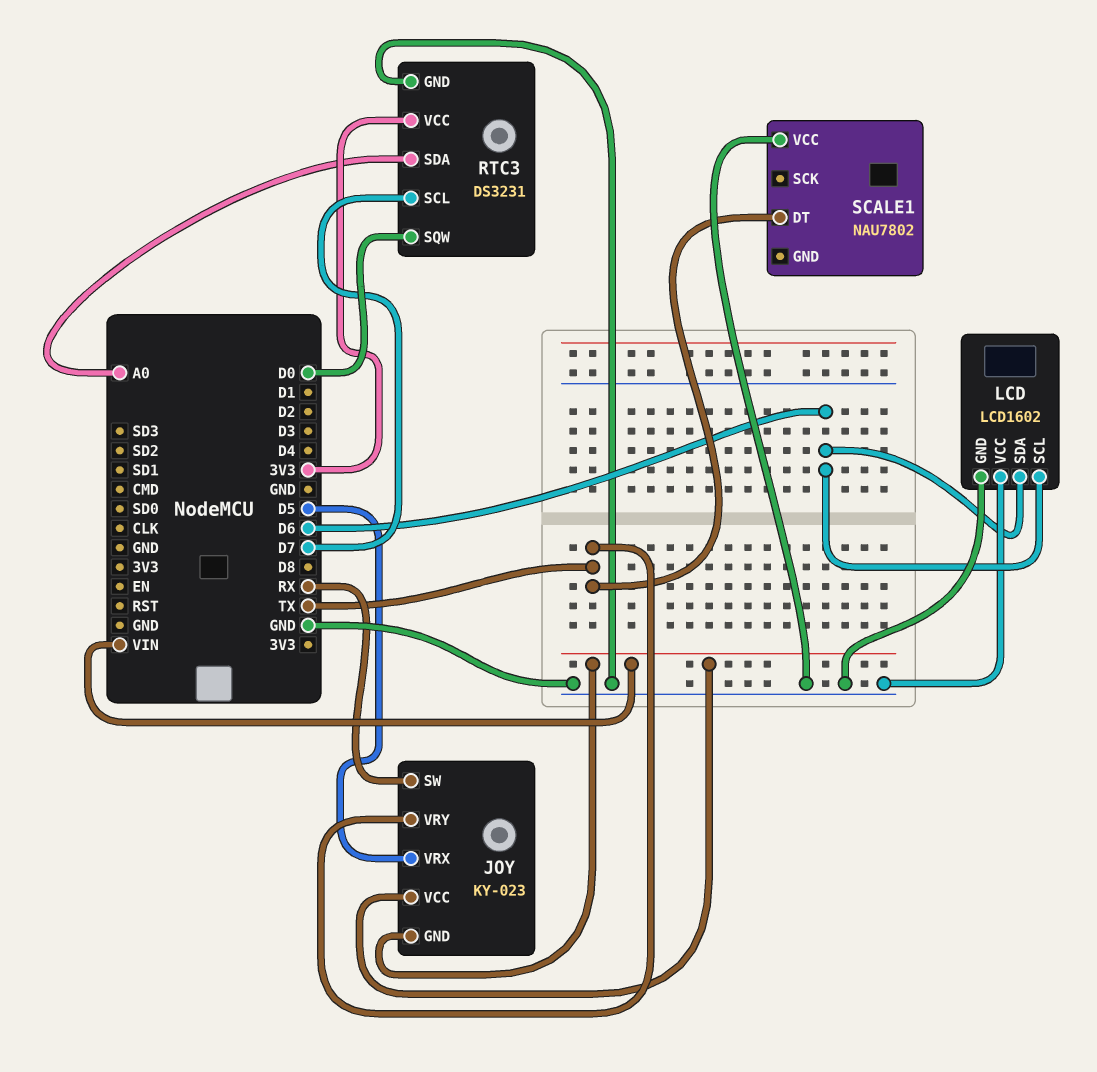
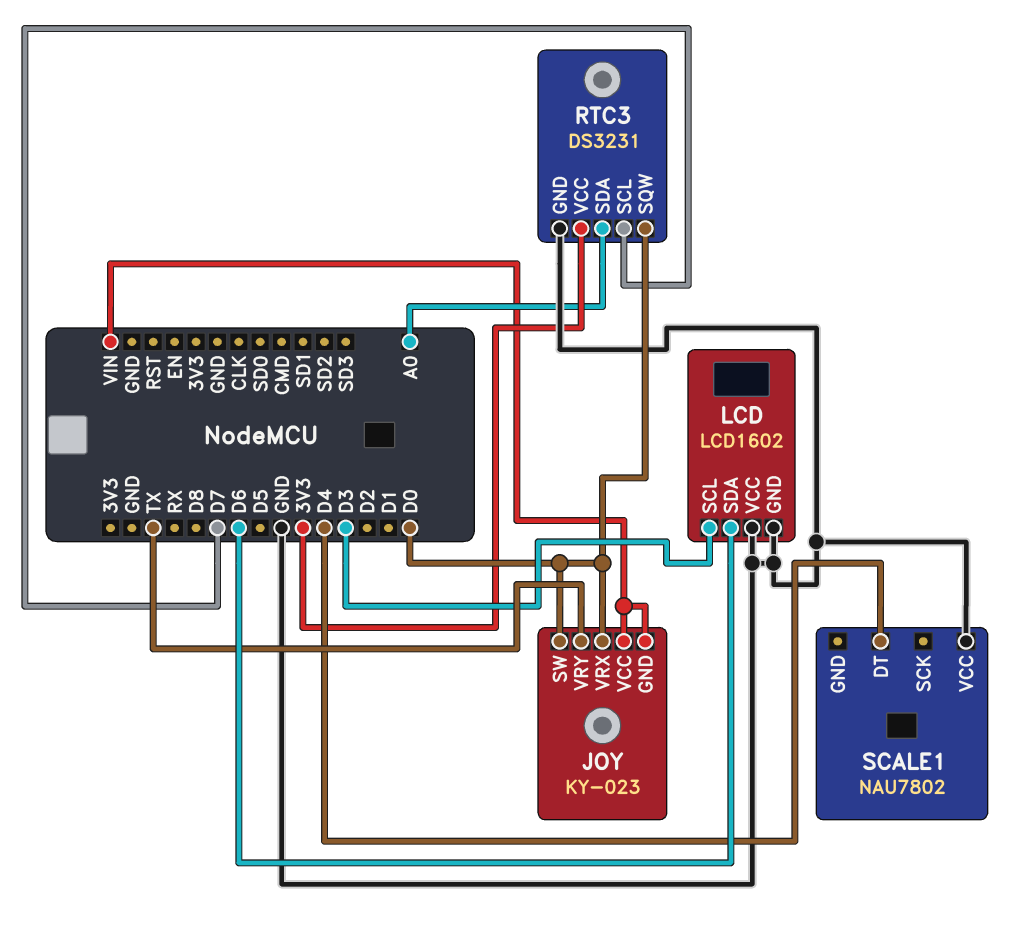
JOY pin SW: RX -> D0
JOY pin VRX: D5 -> D0
LCD pin SCL: D6 -> D3
SCALE1 pin DT: TX -> D4

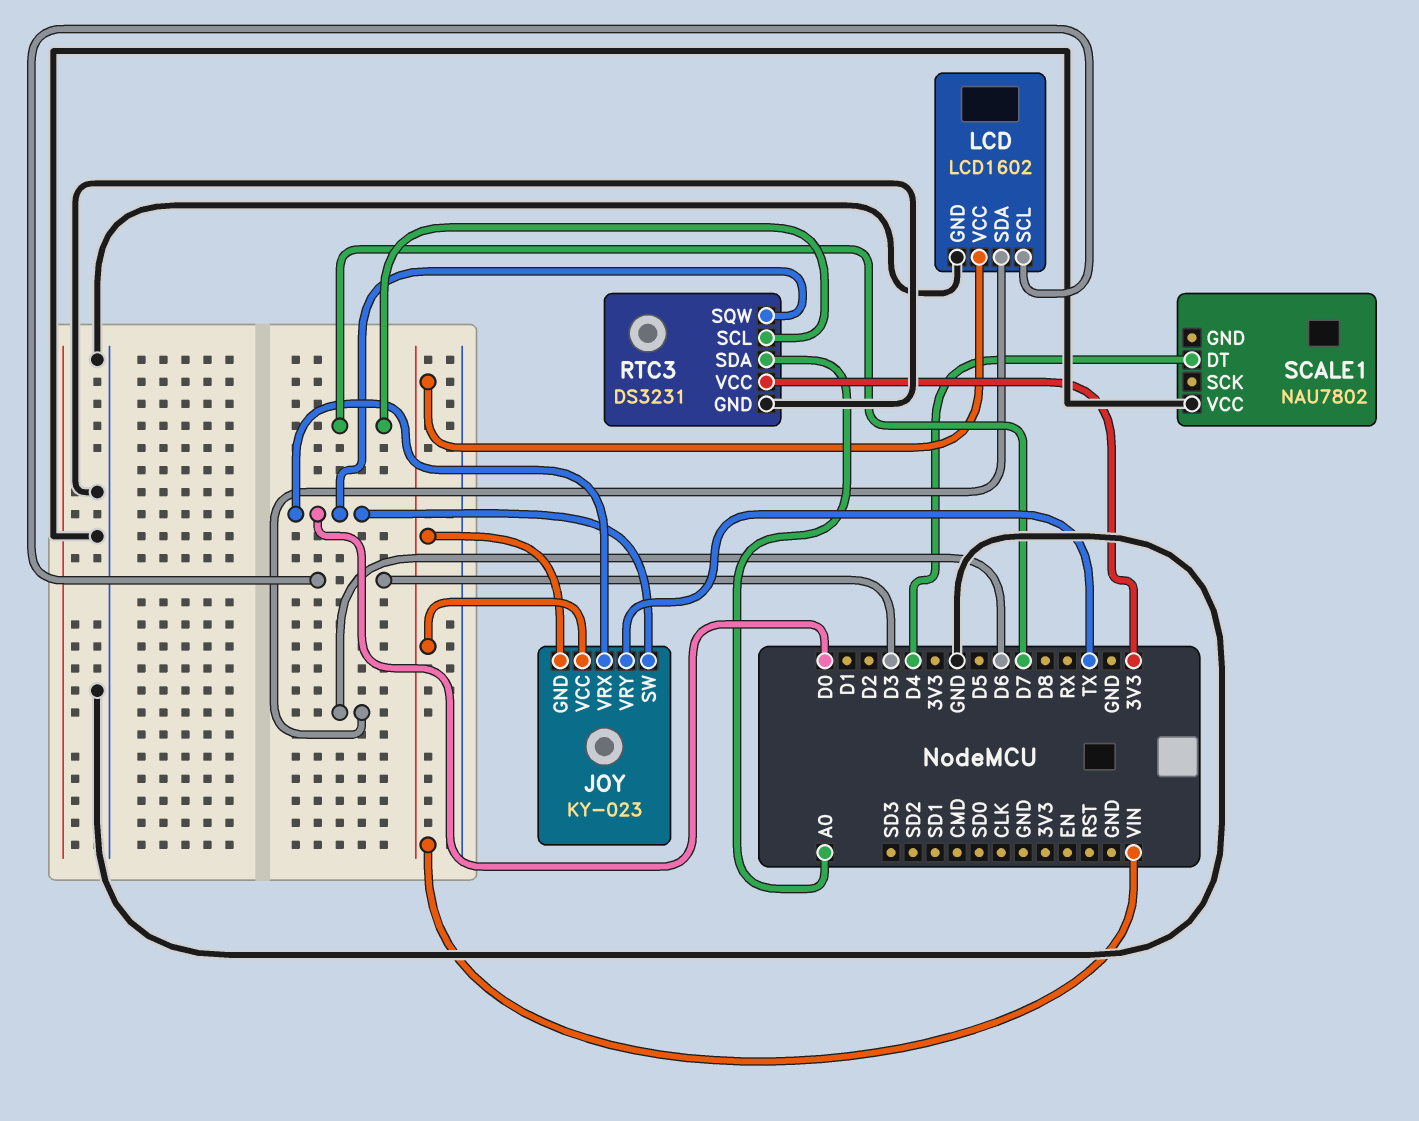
LCD pin VCC: GND -> VIN

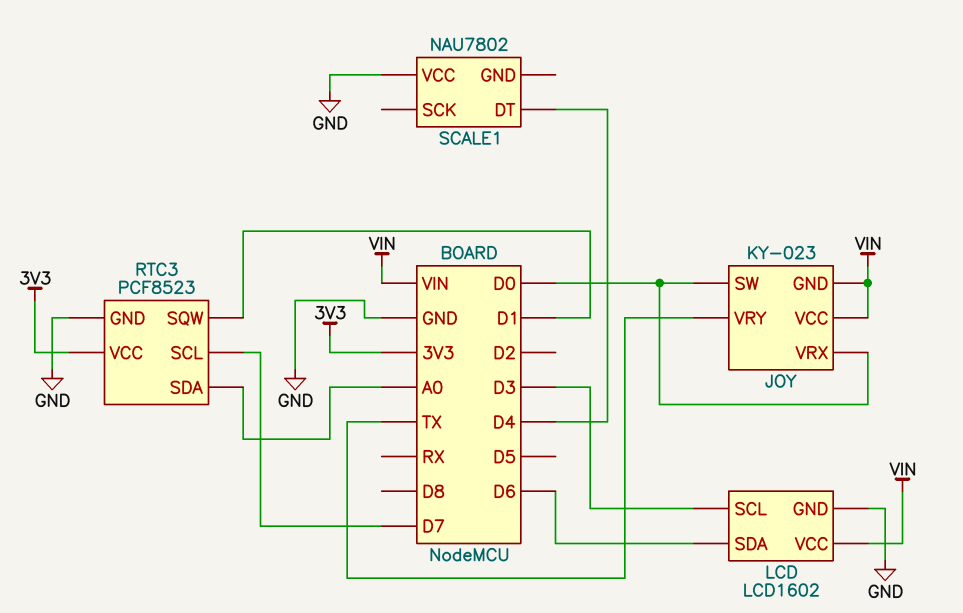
RTC3: DS3231 -> PCF8523
RTC3 pin SQW: D0 -> D1

